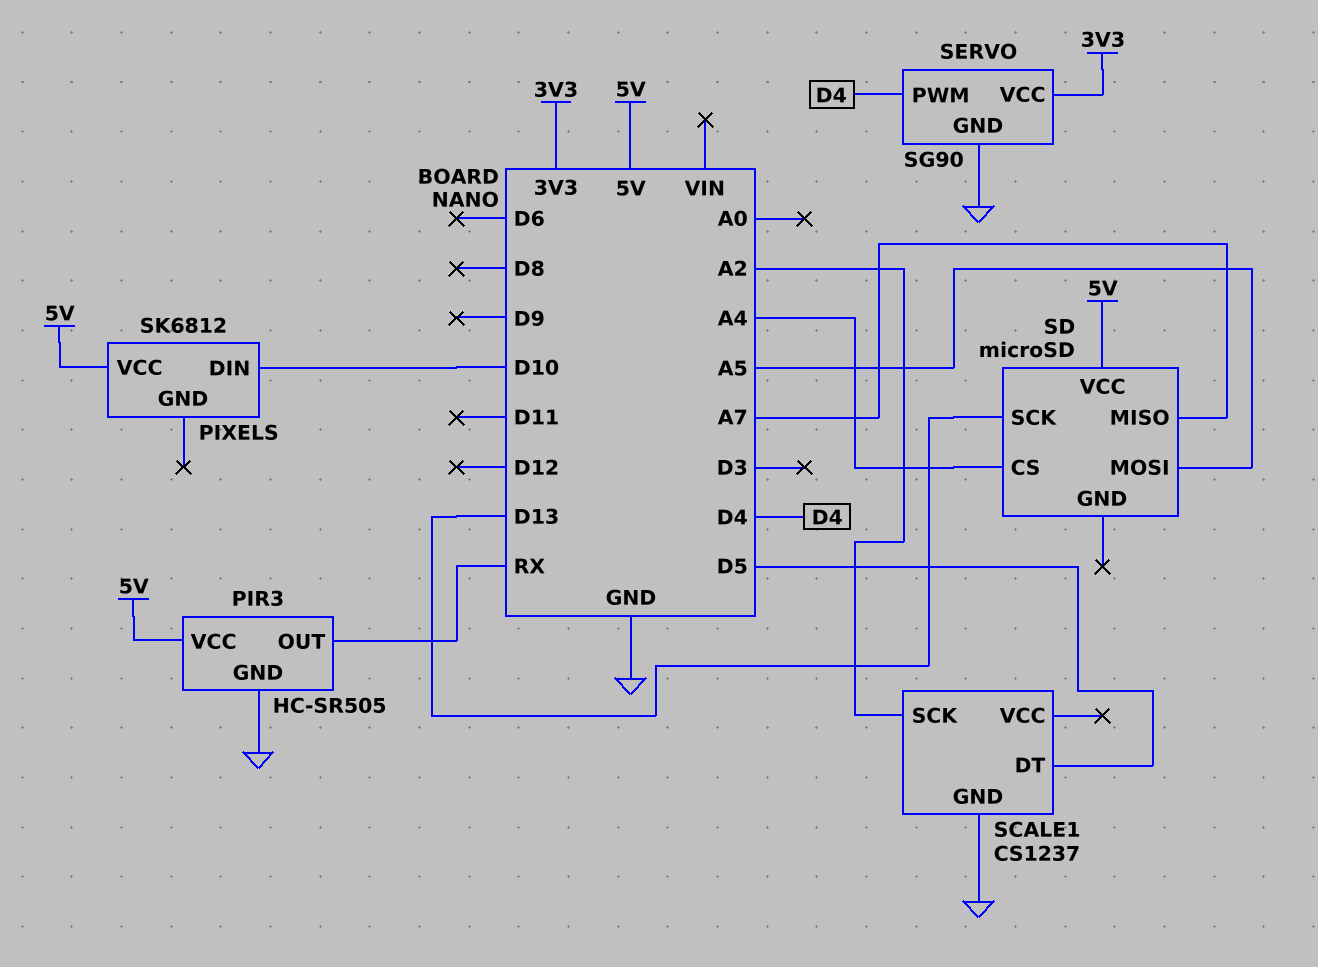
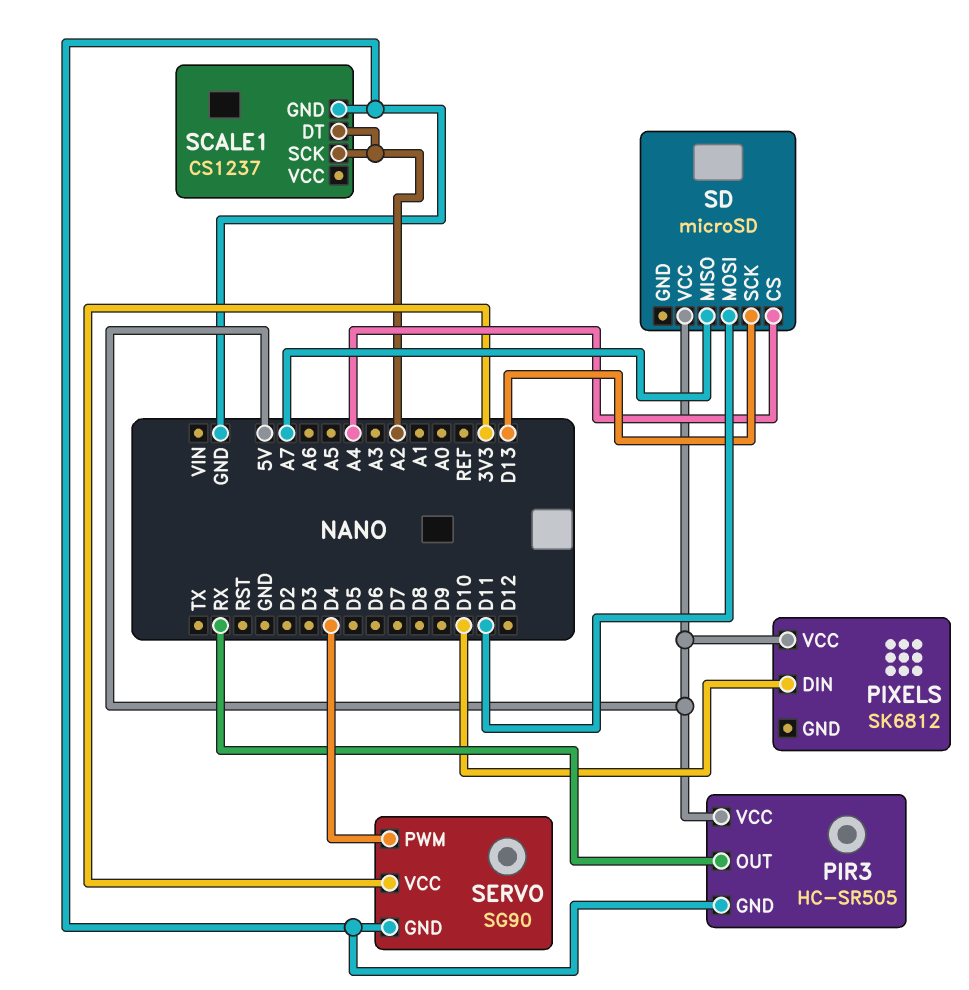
SCALE1 pin DT: D5 -> A2
SD pin MOSI: A5 -> D11

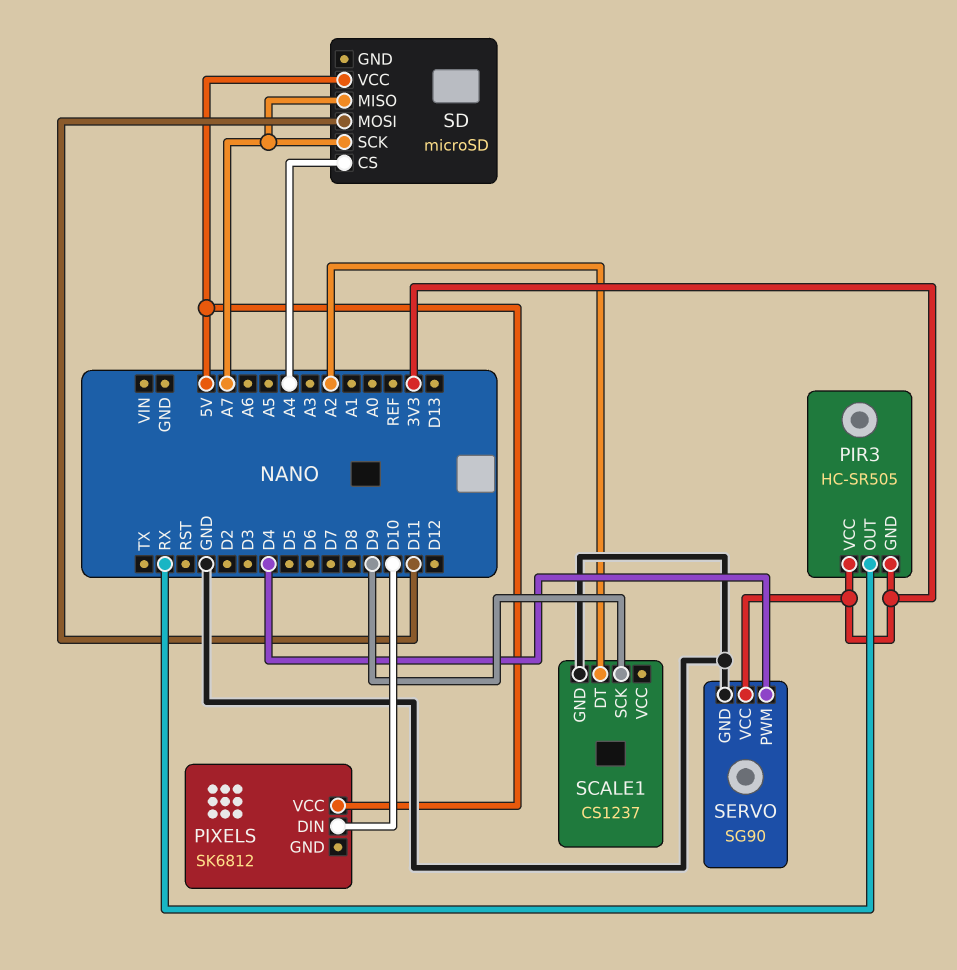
PIR3 pin GND: GND -> 3V3
PIR3 pin VCC: 5V -> 3V3
SCALE1 pin SCK: A2 -> D9
SD pin SCK: D13 -> A7

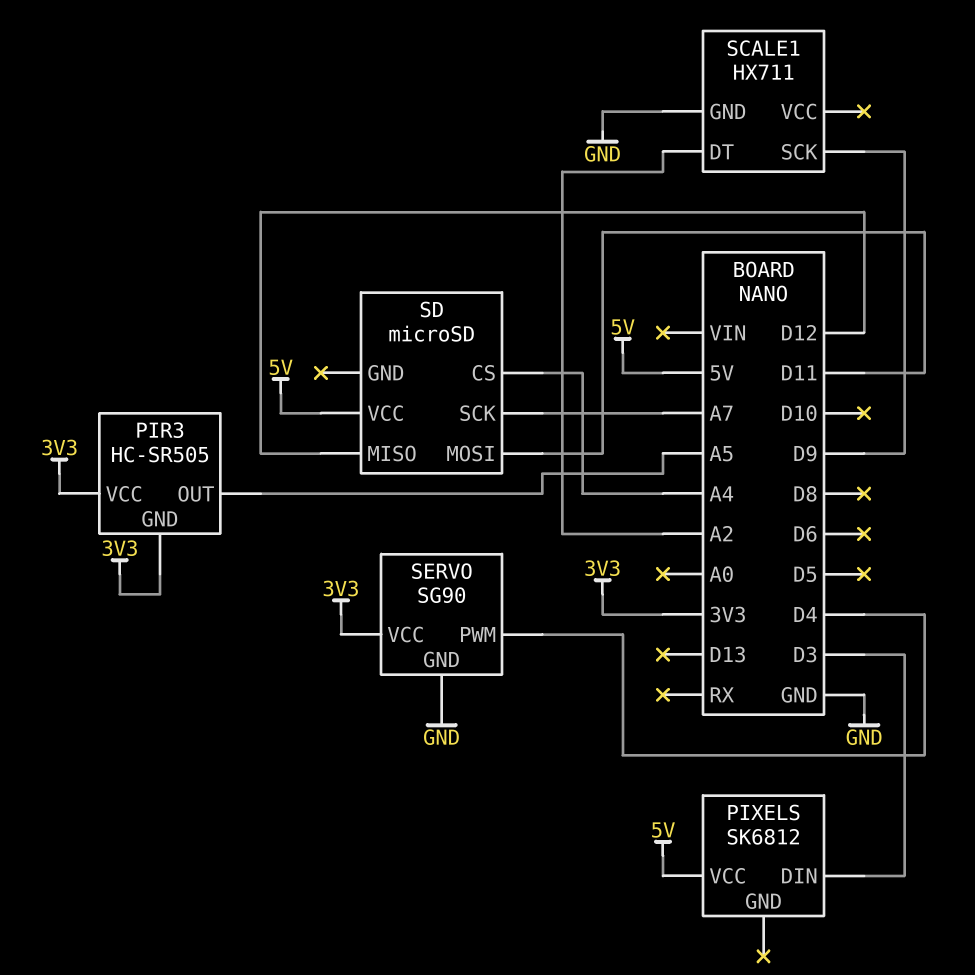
PIR3 pin OUT: RX -> A5
PIXELS pin DIN: D10 -> D3
SCALE1: CS1237 -> HX711
SD pin MISO: A7 -> D12

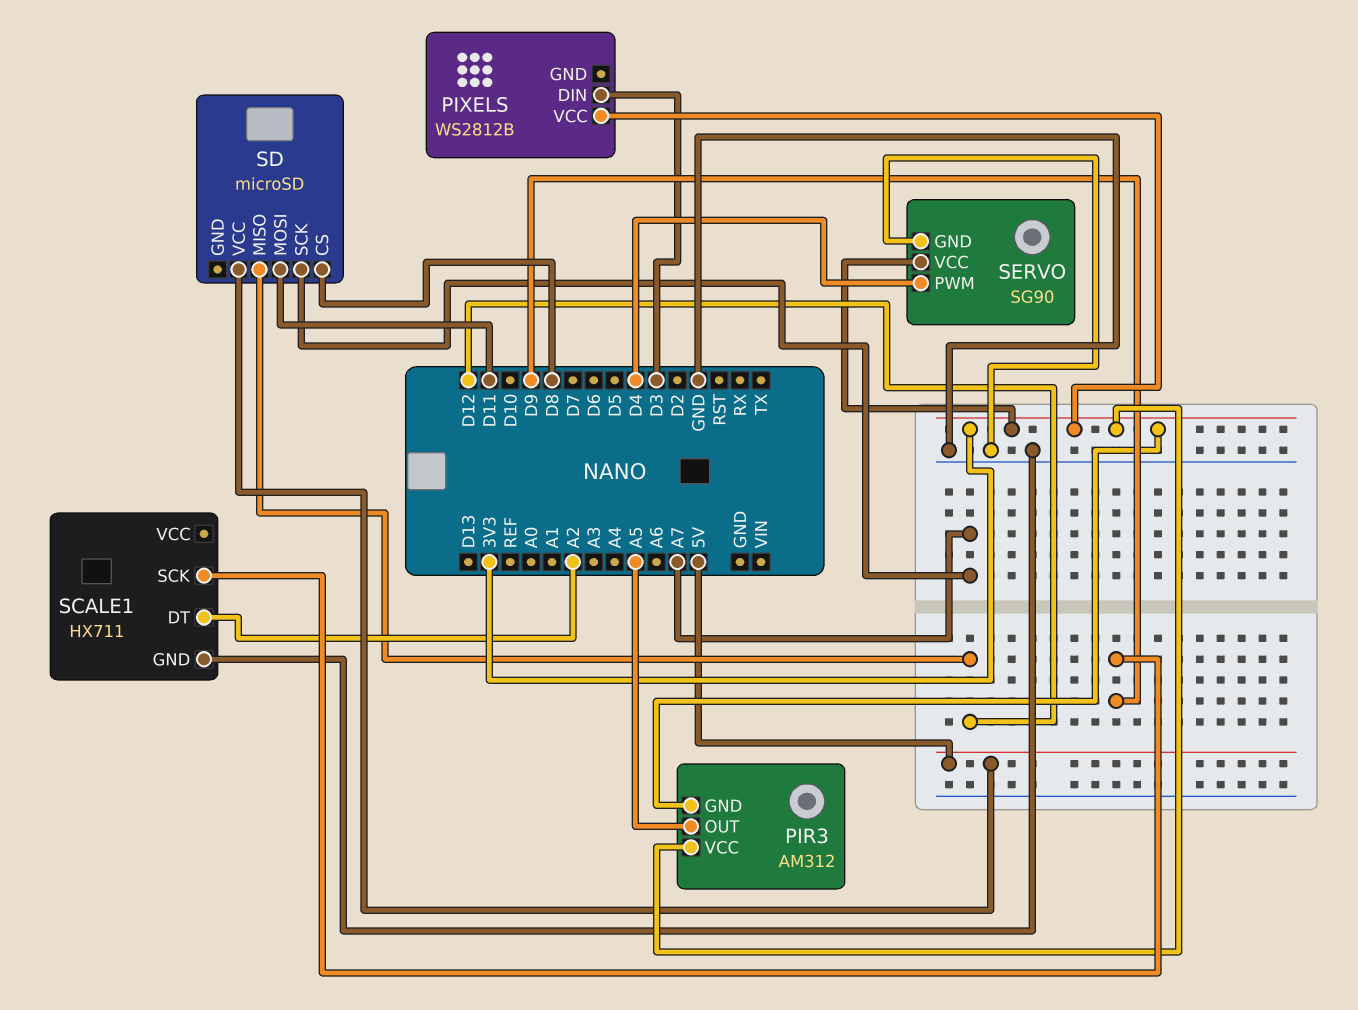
PIR3: HC-SR505 -> AM312
PIXELS: SK6812 -> WS2812B
PIXELS pin VCC: 5V -> 3V3
SD pin CS: A4 -> D8

